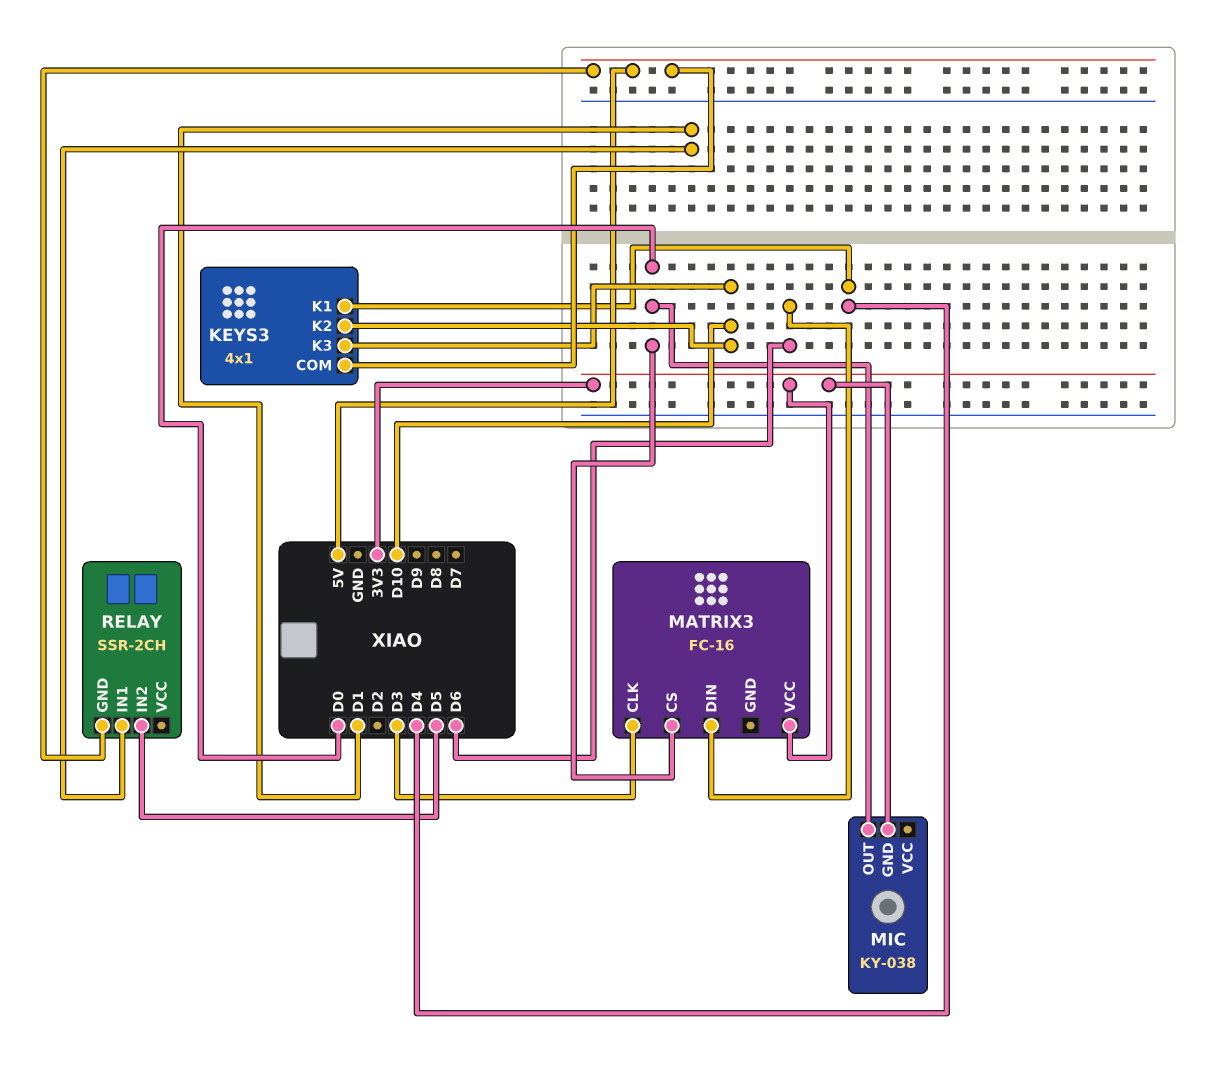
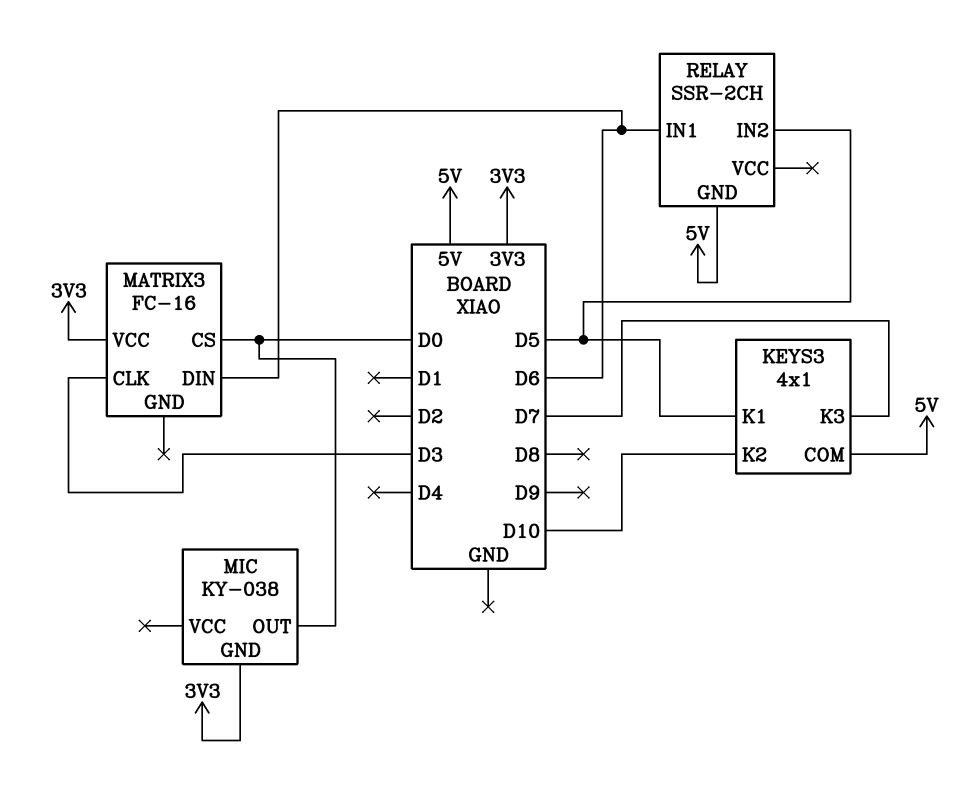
KEYS3 pin K1: D4 -> D5
KEYS3 pin K3: D10 -> D7
RELAY pin IN1: D1 -> D6

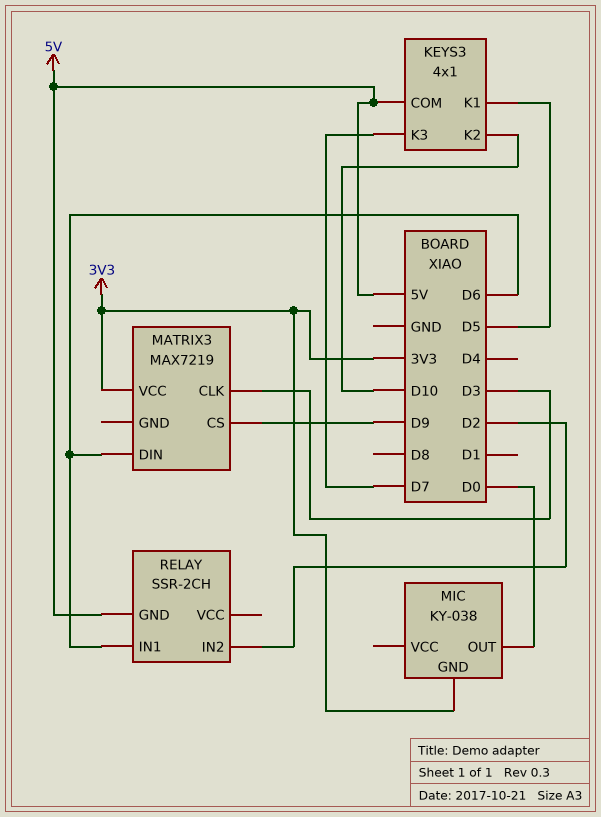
MATRIX3: FC-16 -> MAX7219
MATRIX3 pin CS: D0 -> D9
RELAY pin IN2: D5 -> D2

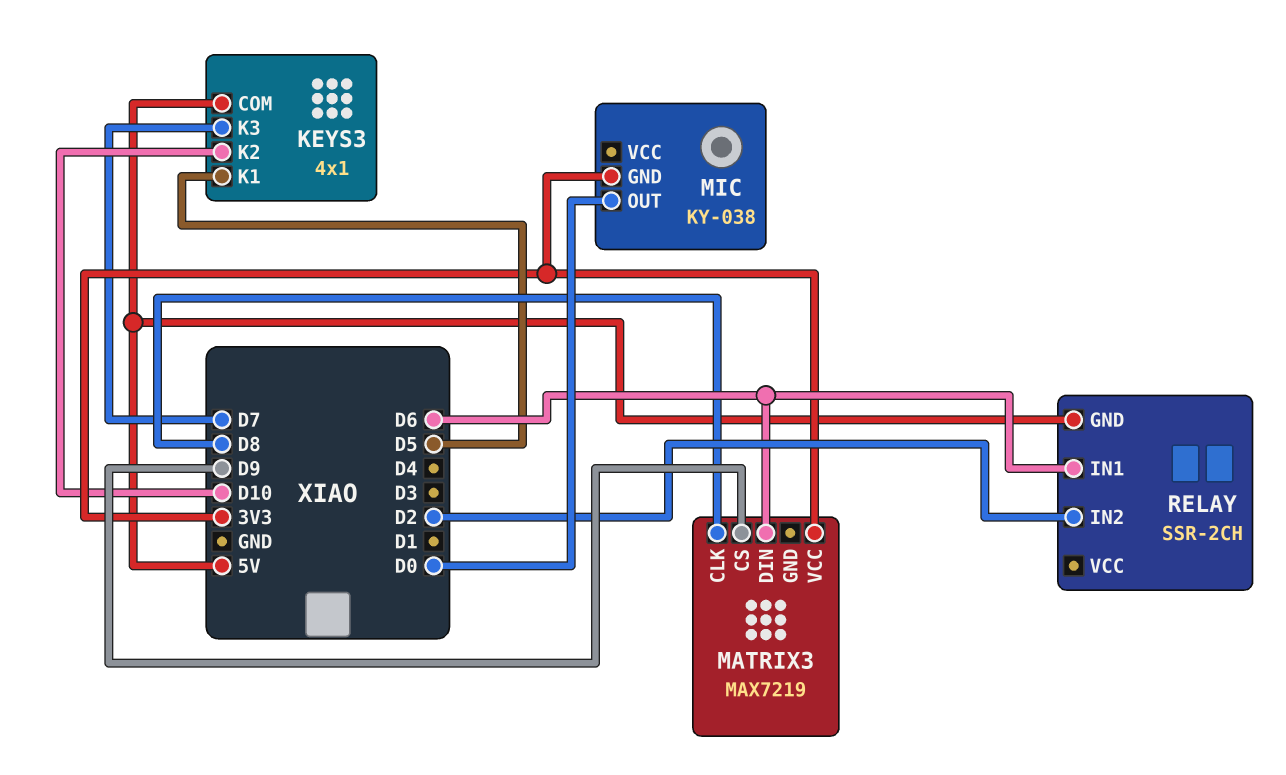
MATRIX3 pin CLK: D3 -> D8

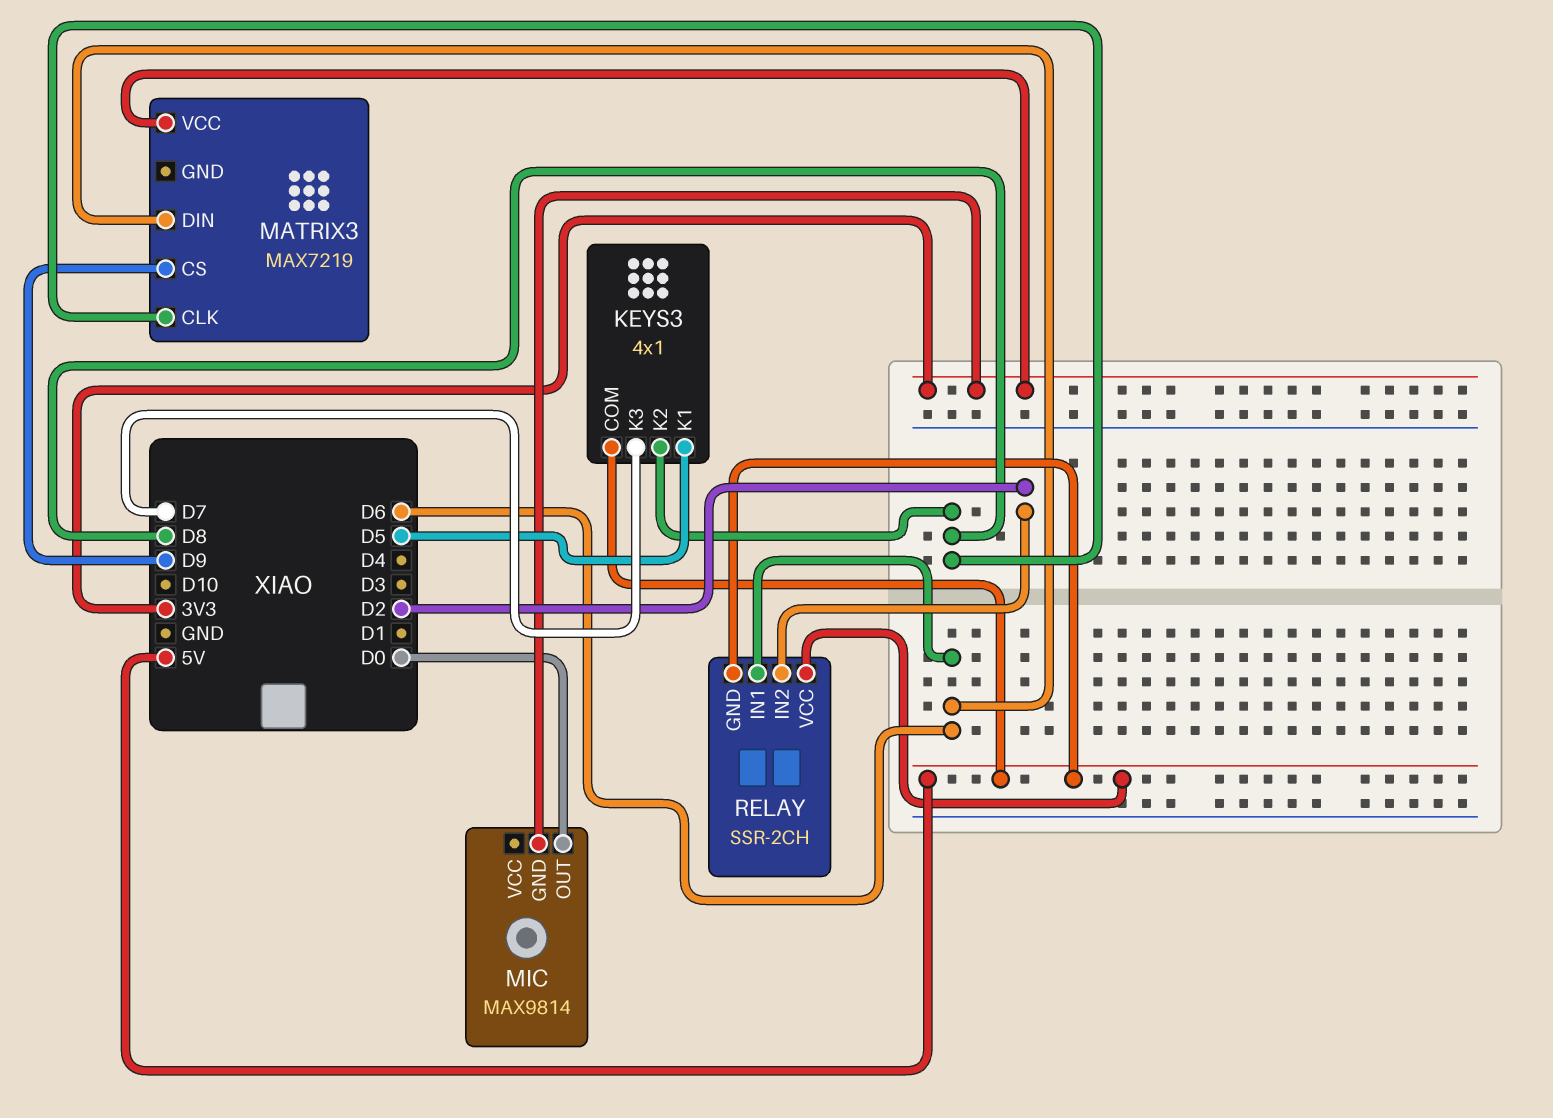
KEYS3 pin K2: D10 -> D8
MIC: KY-038 -> MAX9814
RELAY pin VCC: none -> 5V

